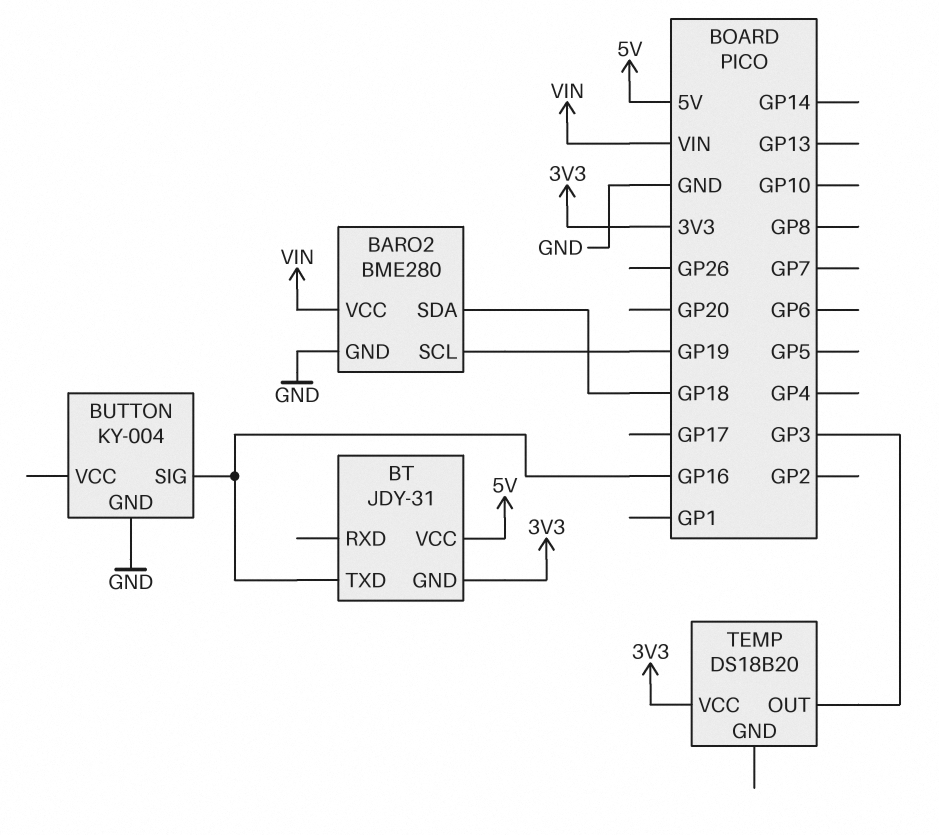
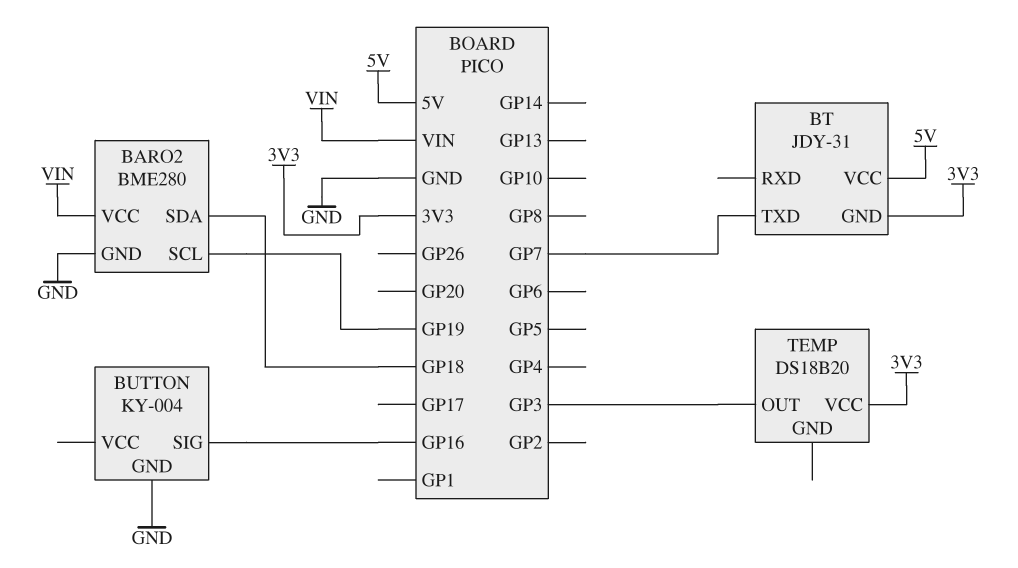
BT pin TXD: GP16 -> GP7

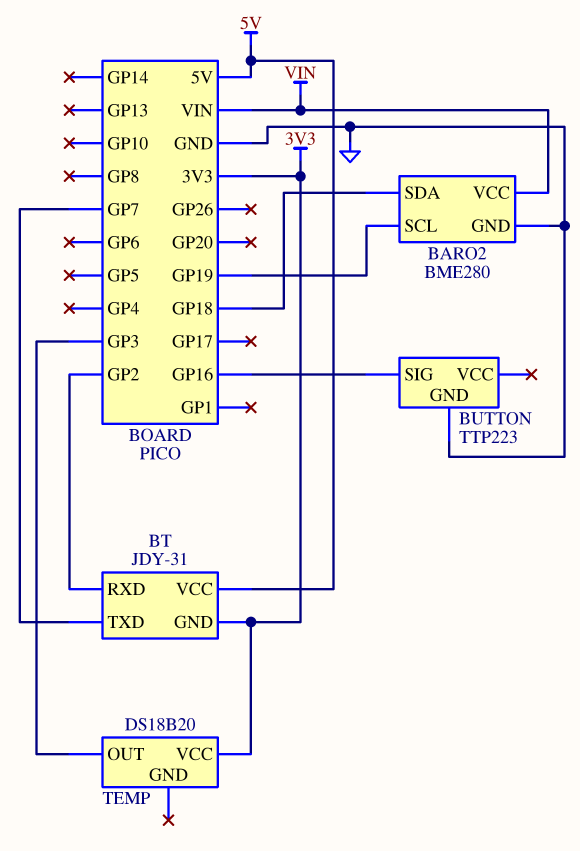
BT pin RXD: none -> GP2
BUTTON: KY-004 -> TTP223

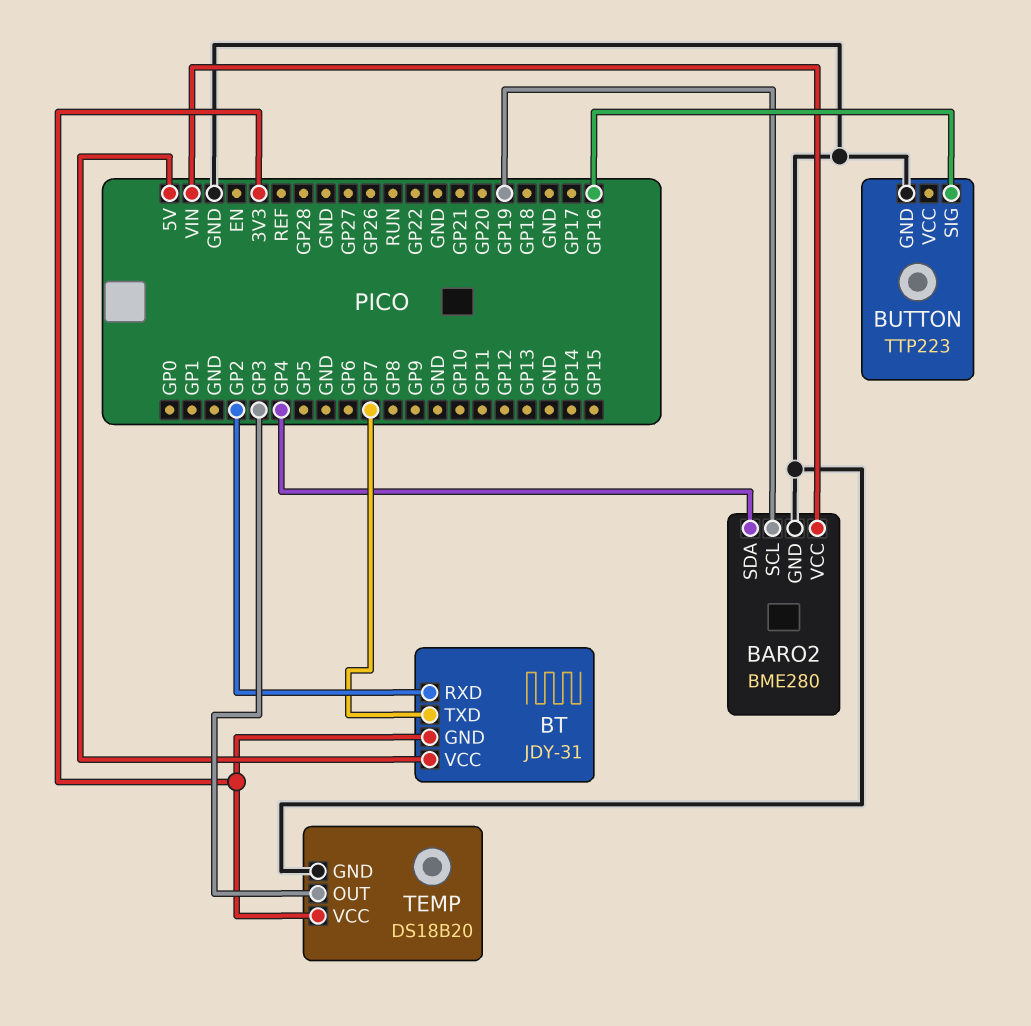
BARO2 pin SDA: GP18 -> GP4
TEMP pin GND: none -> GND

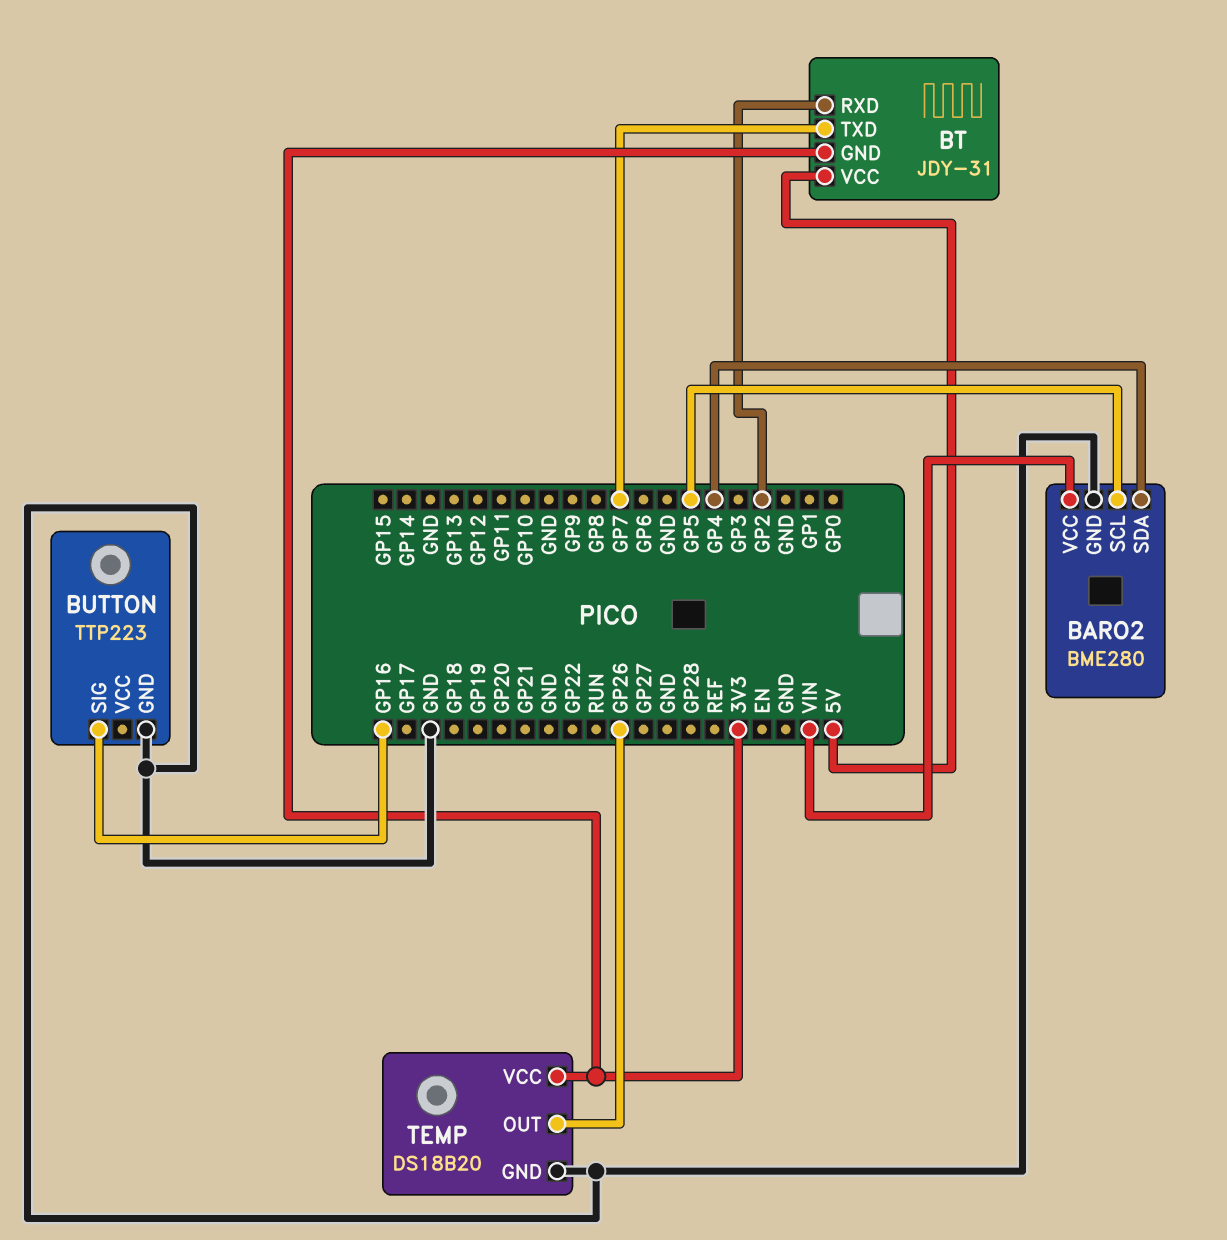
BARO2 pin SCL: GP19 -> GP5
TEMP pin OUT: GP3 -> GP26

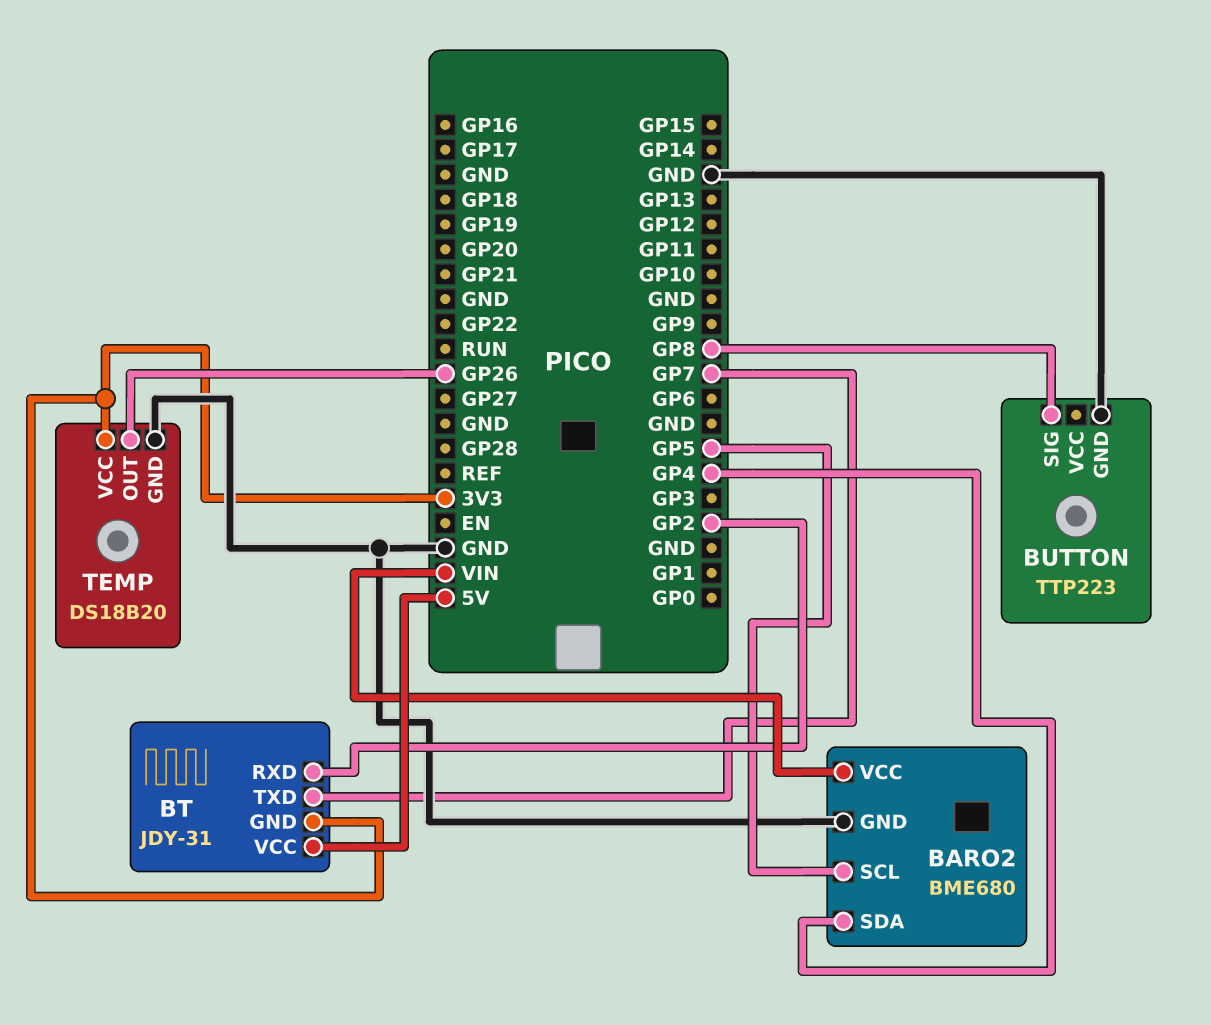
BARO2: BME280 -> BME680
BUTTON pin SIG: GP16 -> GP8

